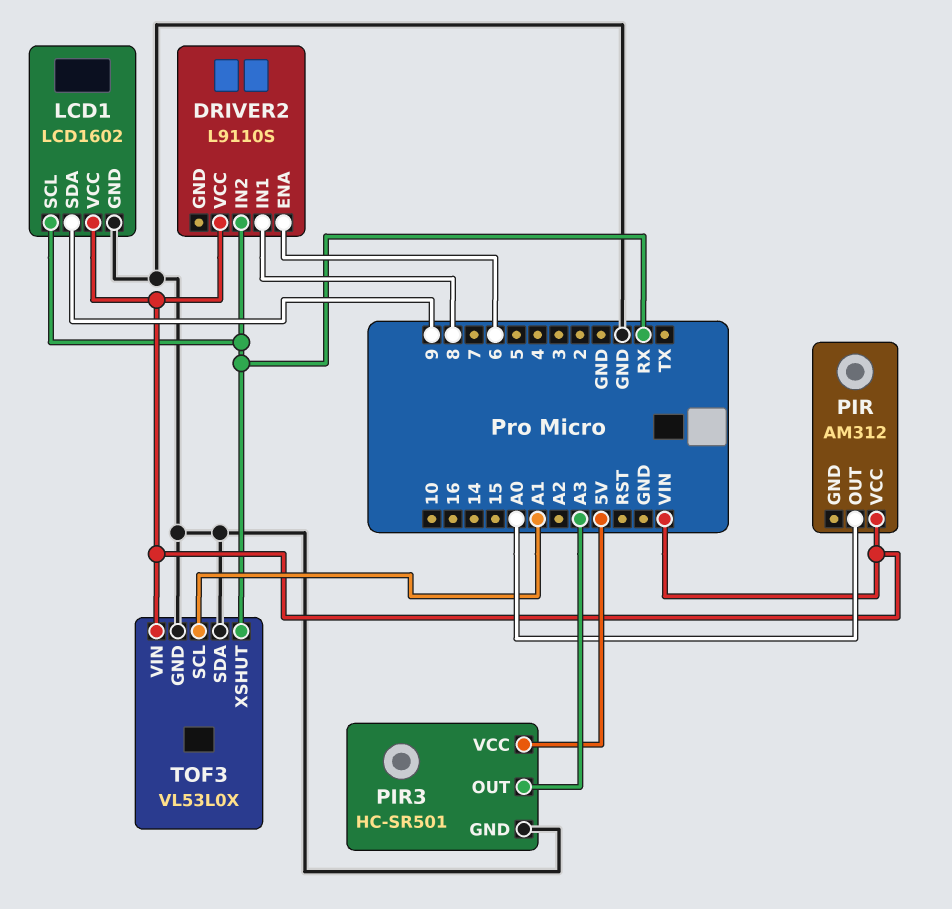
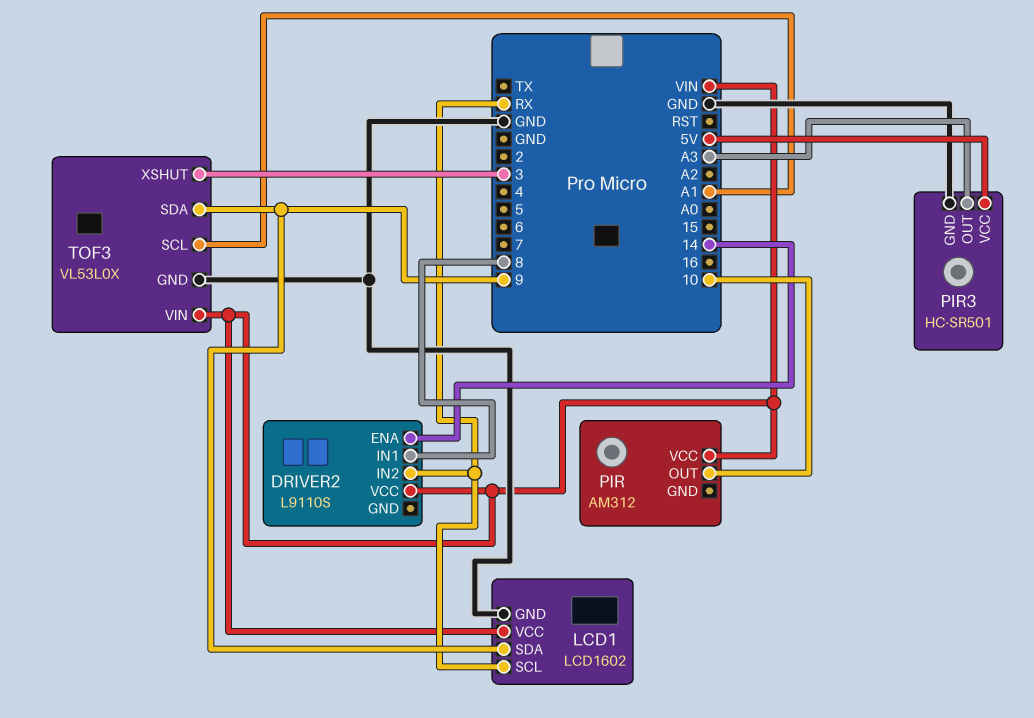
DRIVER2 pin ENA: 6 -> 14
PIR pin OUT: A0 -> 10
TOF3 pin SDA: GND -> 9
TOF3 pin XSHUT: RX -> 3

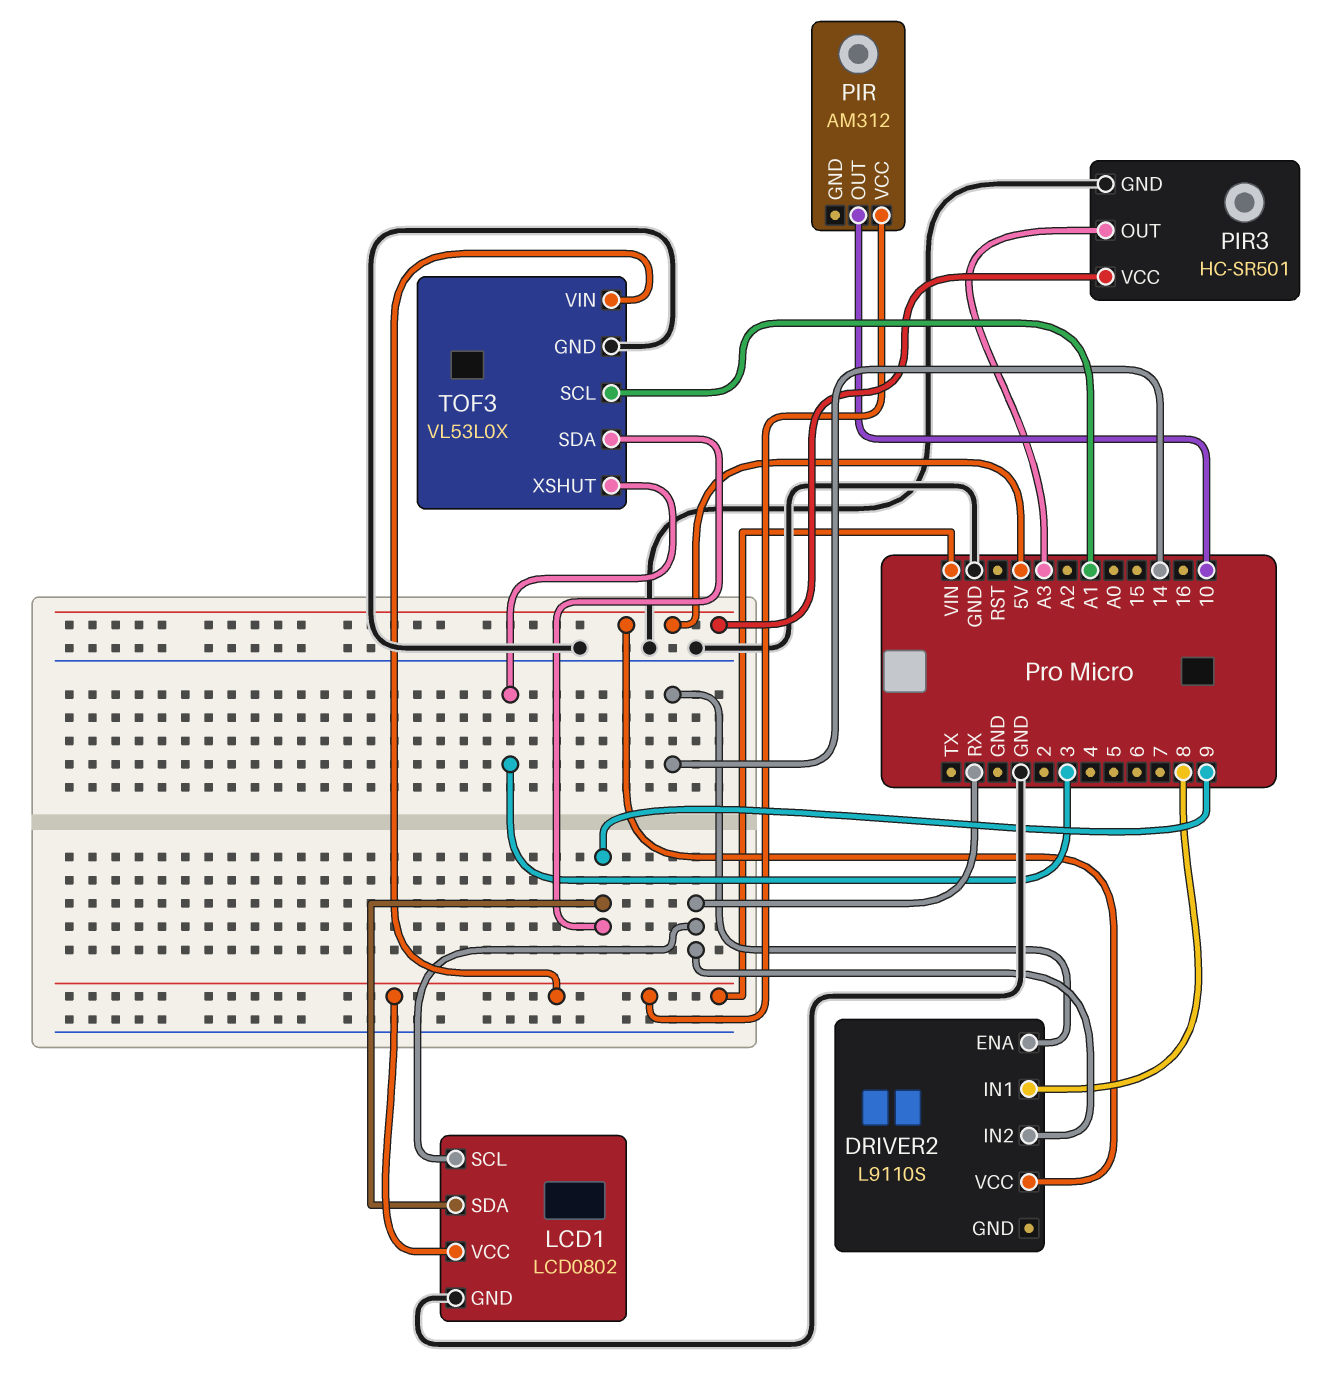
DRIVER2 pin VCC: VIN -> 5V
LCD1: LCD1602 -> LCD0802

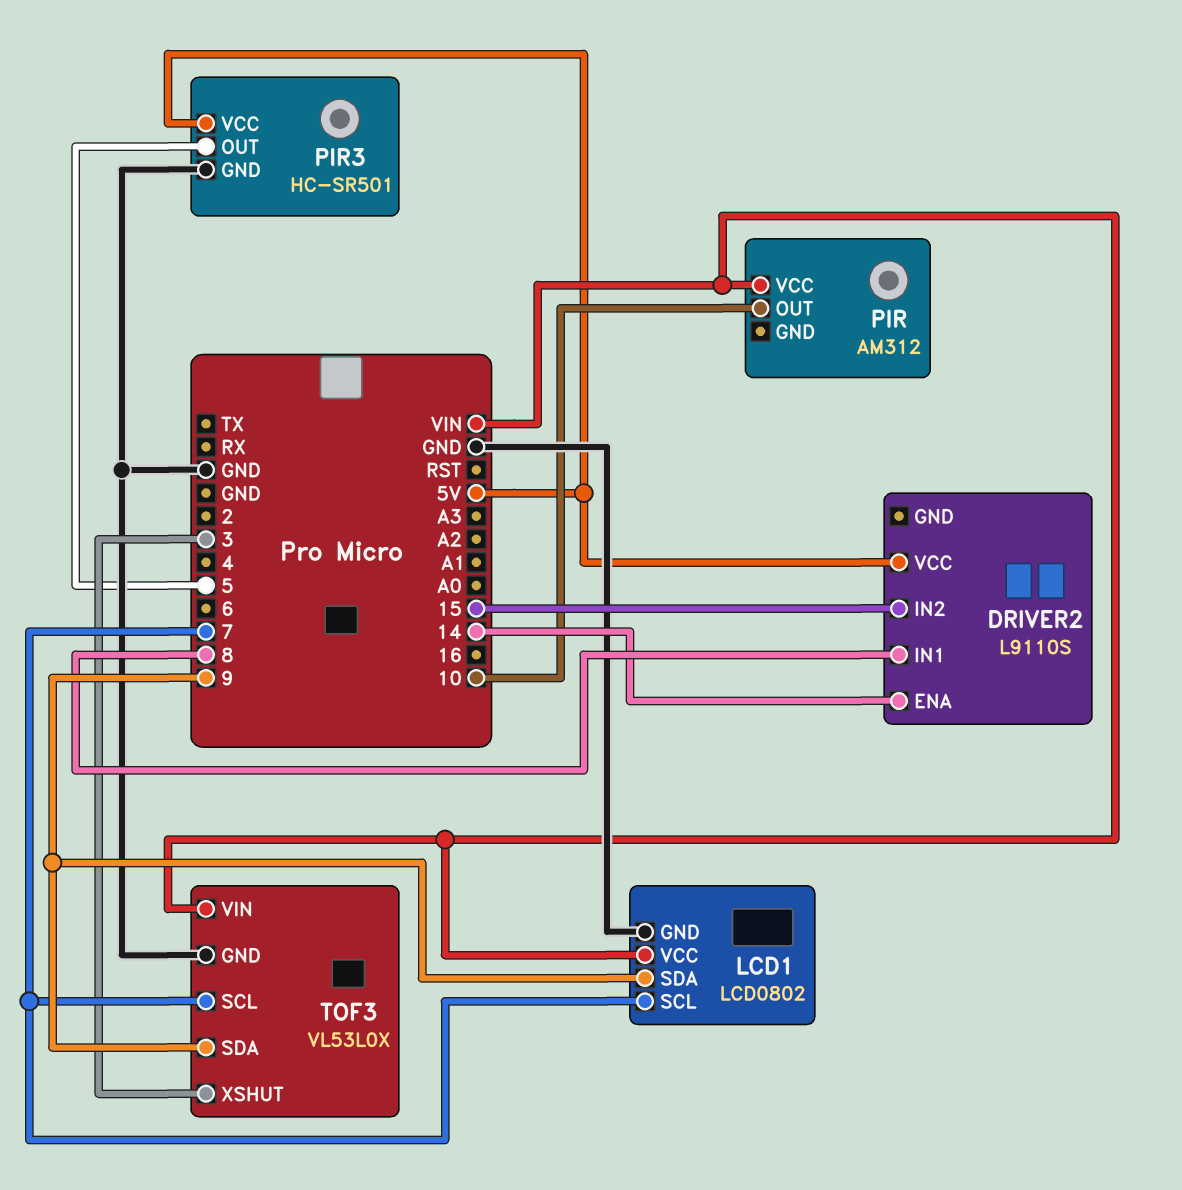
DRIVER2 pin IN2: RX -> 15
LCD1 pin SCL: RX -> 7
PIR3 pin OUT: A3 -> 5
TOF3 pin SCL: A1 -> 7

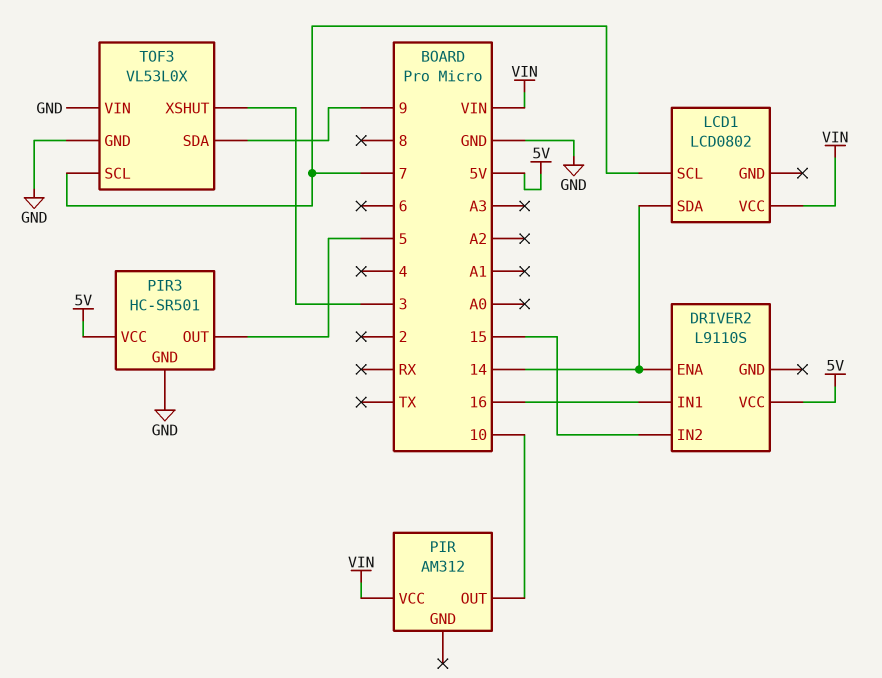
DRIVER2 pin IN1: 8 -> 16
LCD1 pin GND: GND -> none
LCD1 pin SDA: 9 -> 14
TOF3 pin VIN: VIN -> GND

